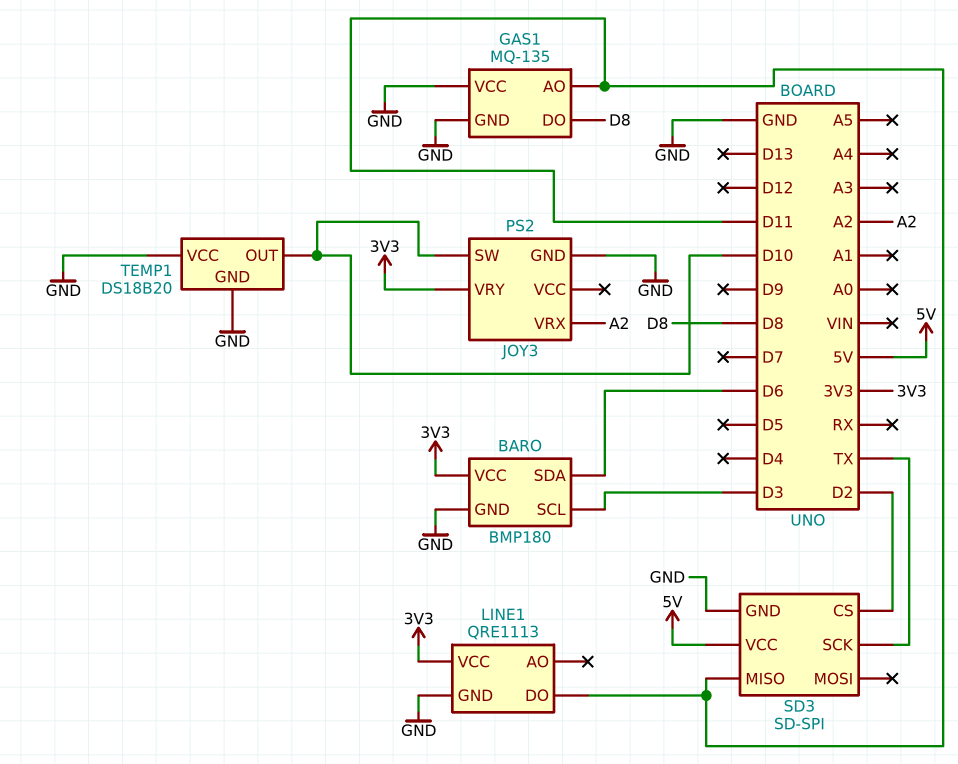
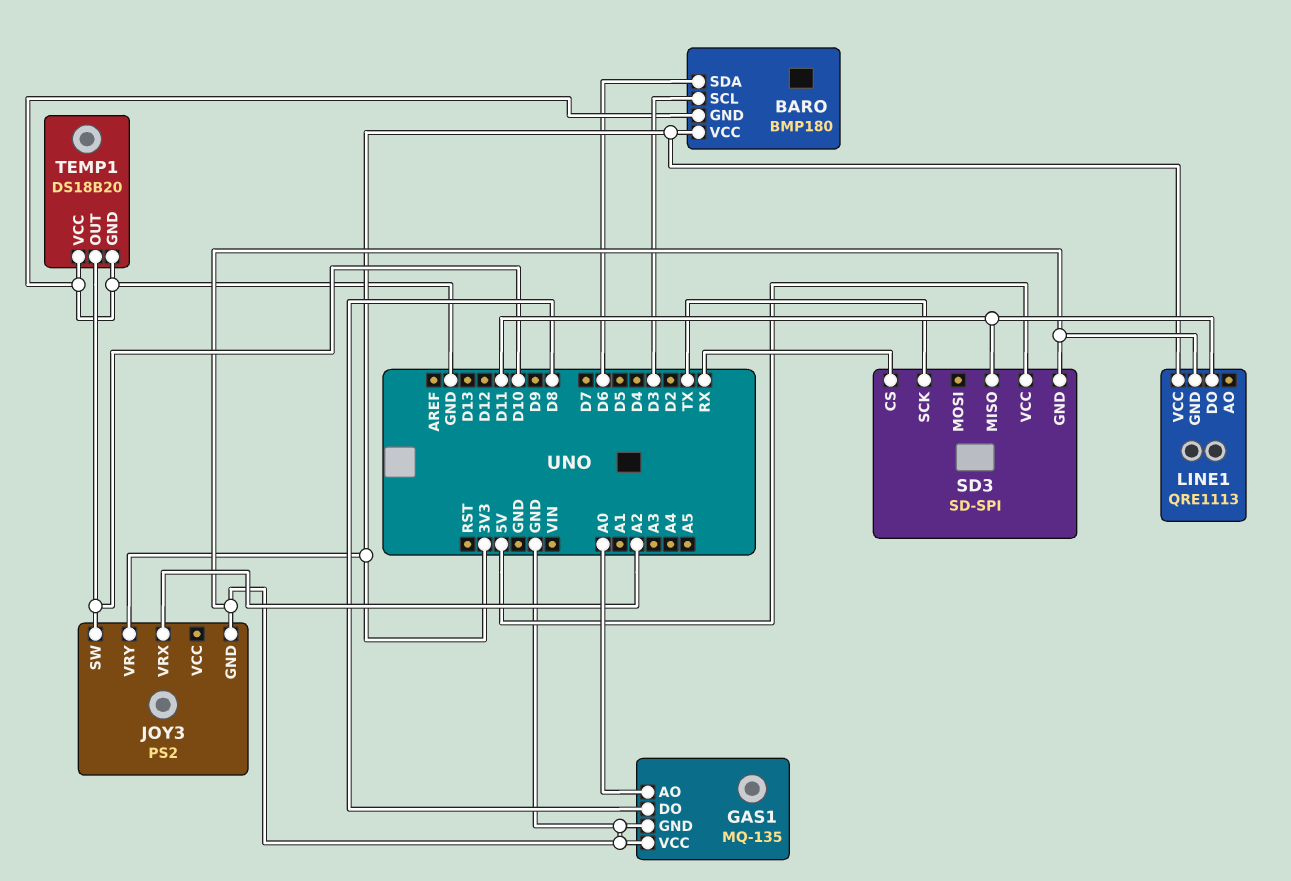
GAS1 pin AO: D11 -> A0
SD3 pin CS: D2 -> RX

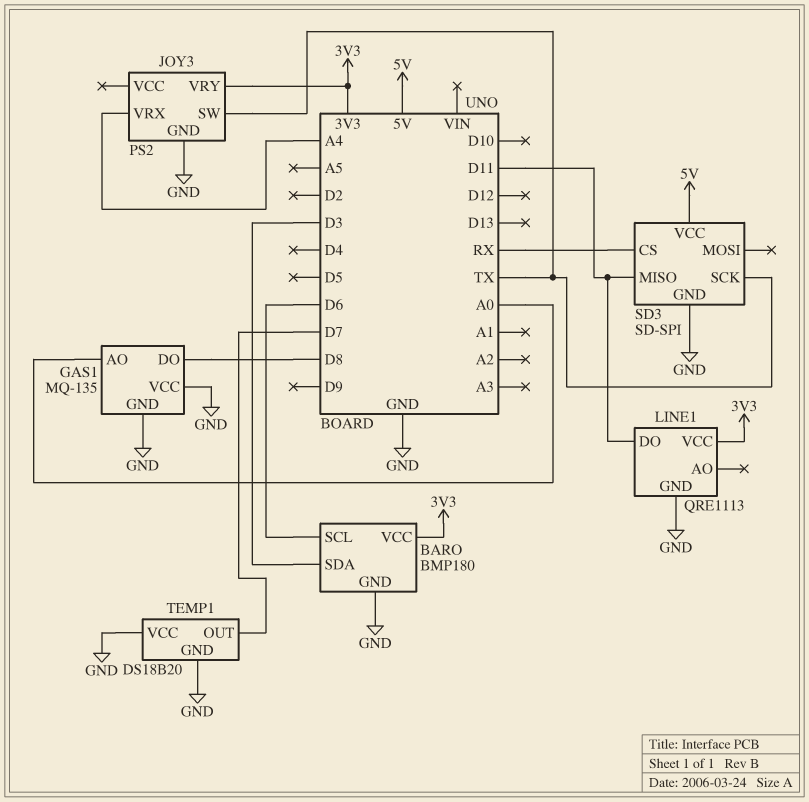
BARO pin SCL: D3 -> D6
BARO pin SDA: D6 -> D3
JOY3 pin SW: D10 -> TX
JOY3 pin VRX: A2 -> A4
TEMP1 pin OUT: D10 -> D7

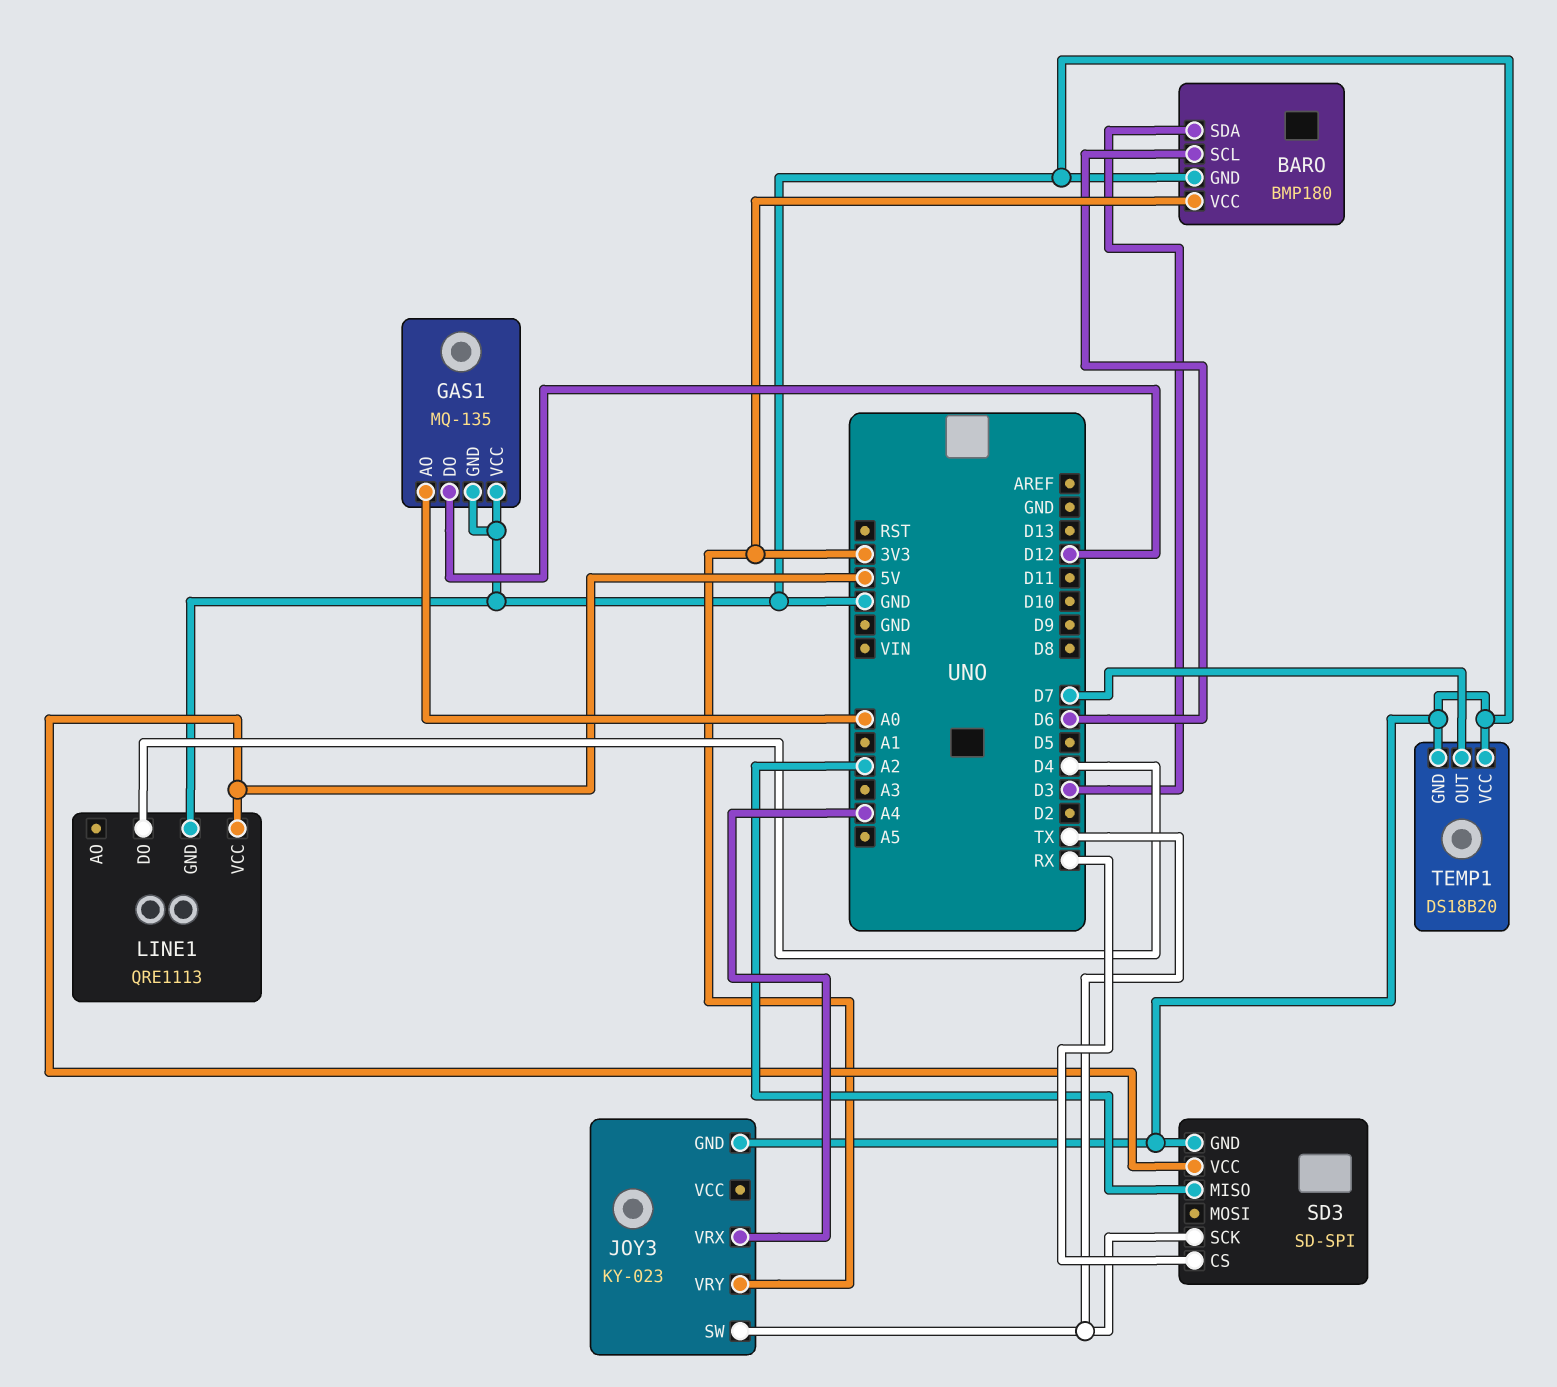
GAS1 pin DO: D8 -> D12
JOY3: PS2 -> KY-023
LINE1 pin DO: D11 -> D4
LINE1 pin VCC: 3V3 -> 5V
SD3 pin MISO: D11 -> A2

